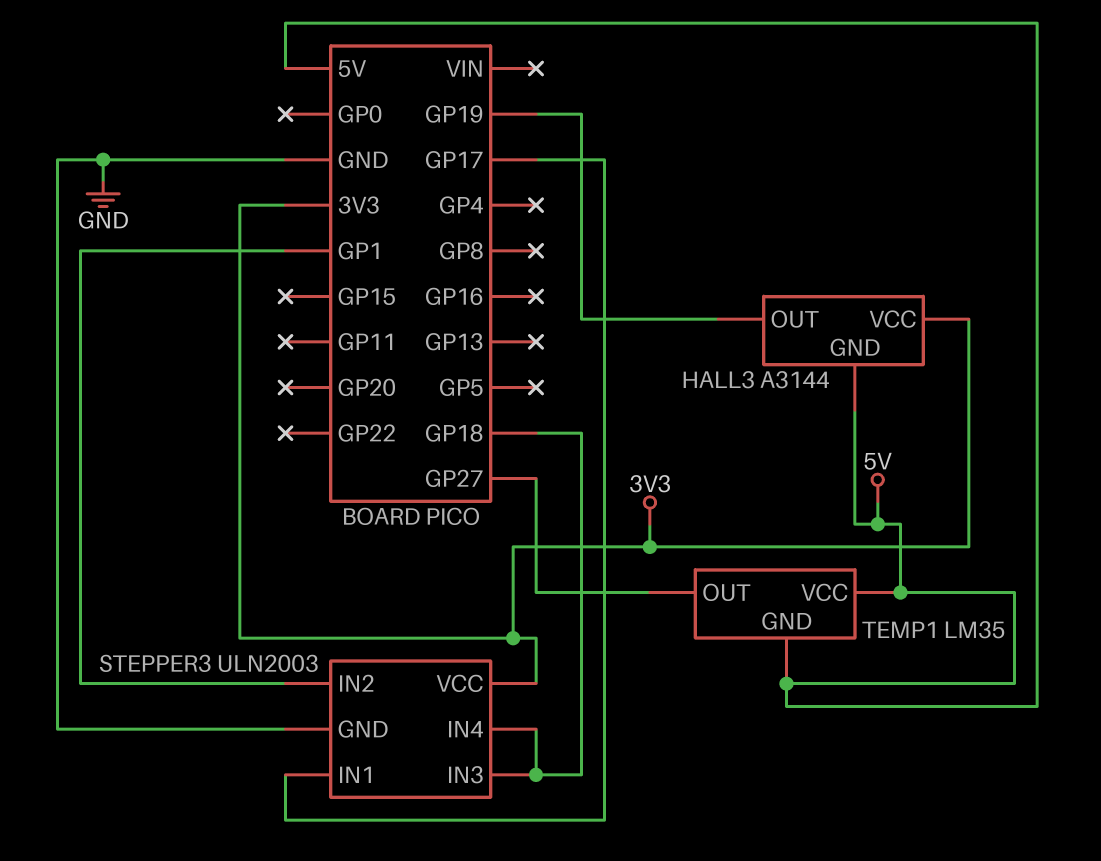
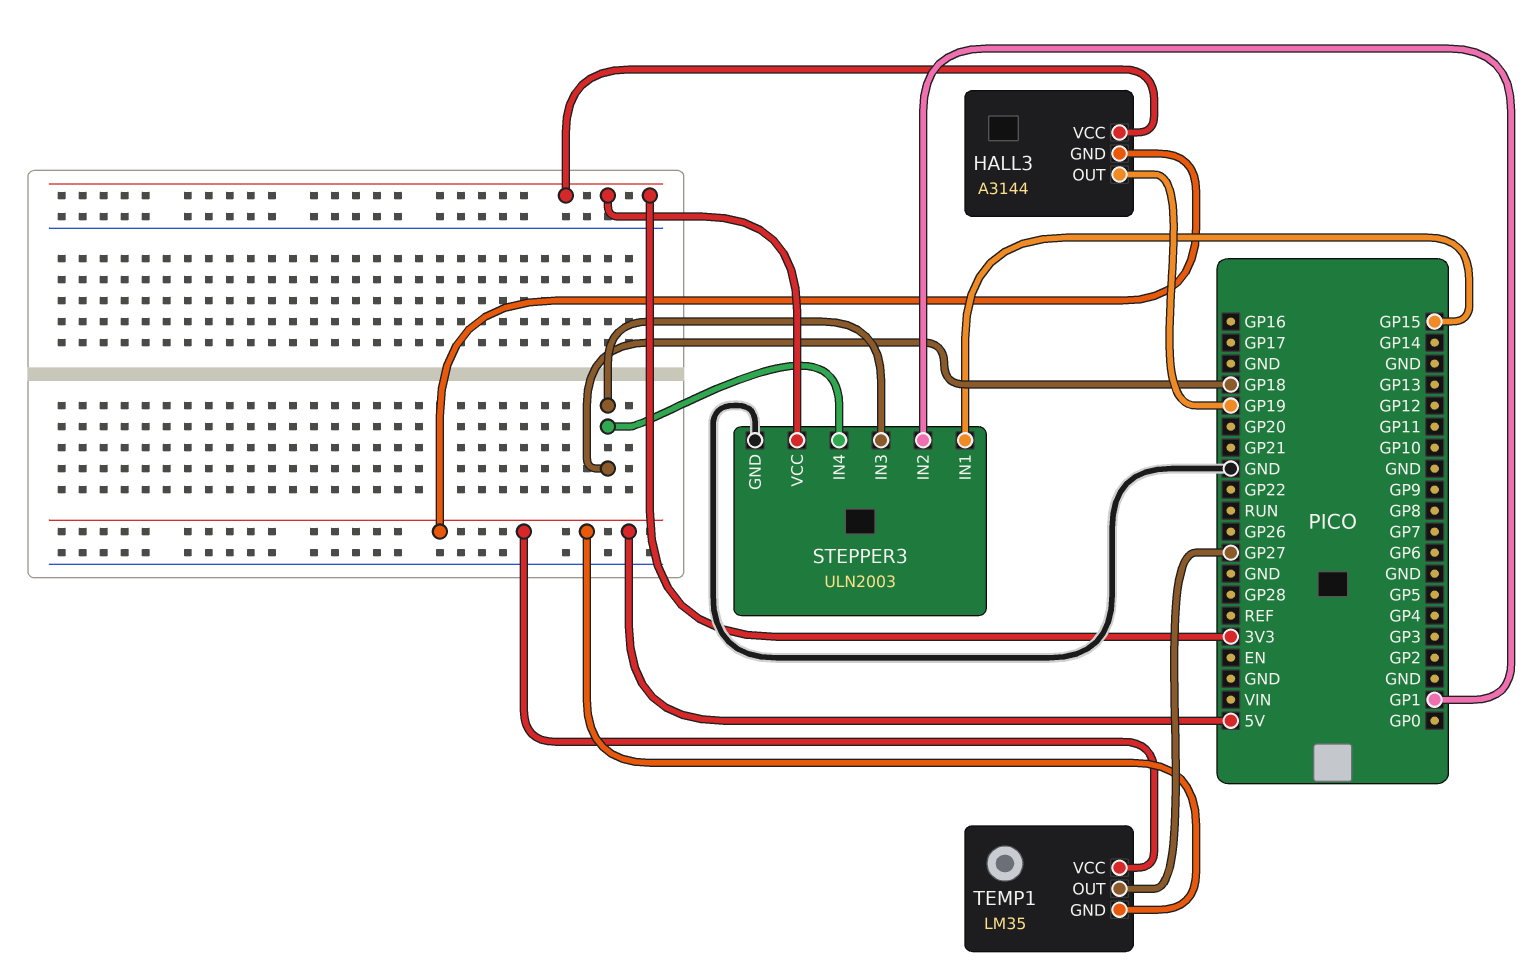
STEPPER3 pin IN1: GP17 -> GP15

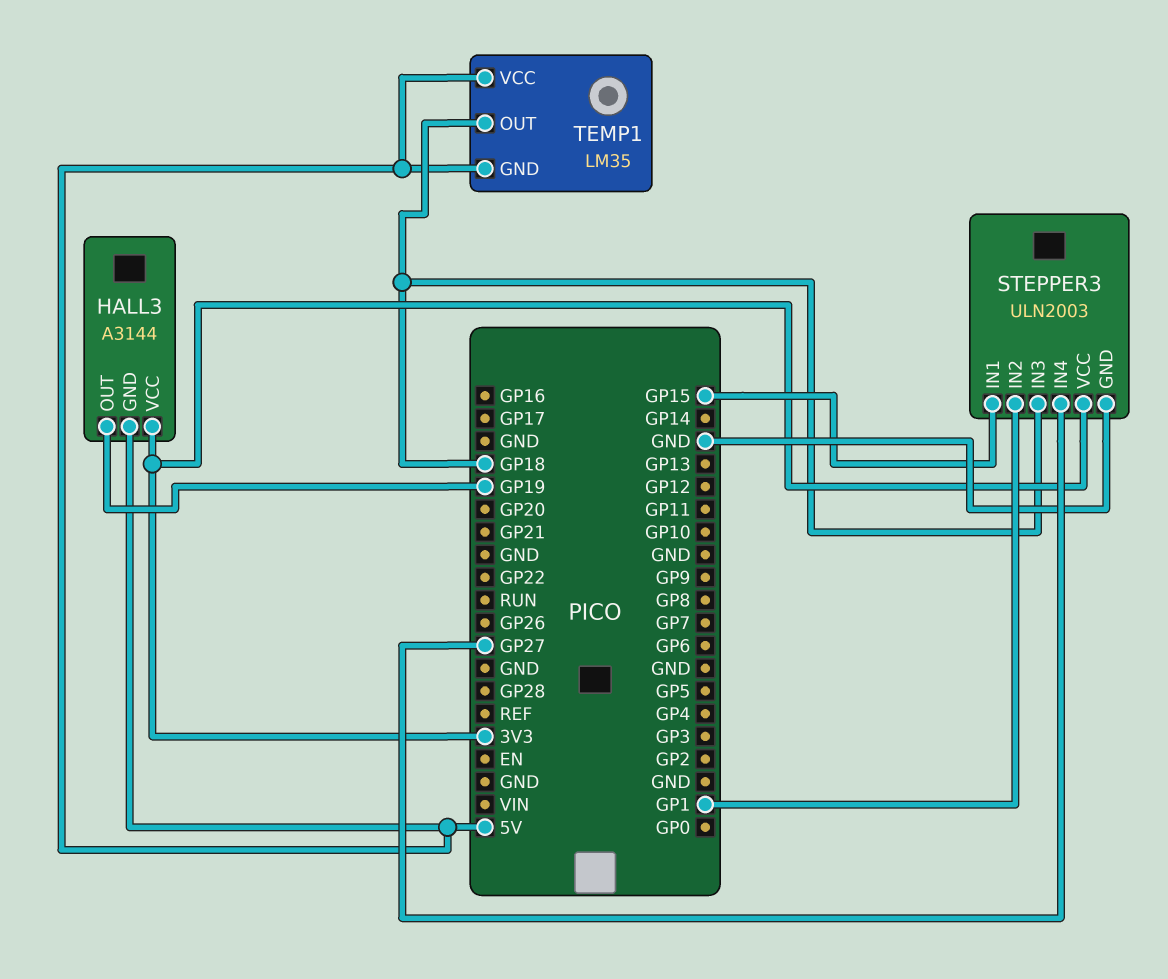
STEPPER3 pin IN4: GP18 -> GP27
TEMP1 pin OUT: GP27 -> GP18

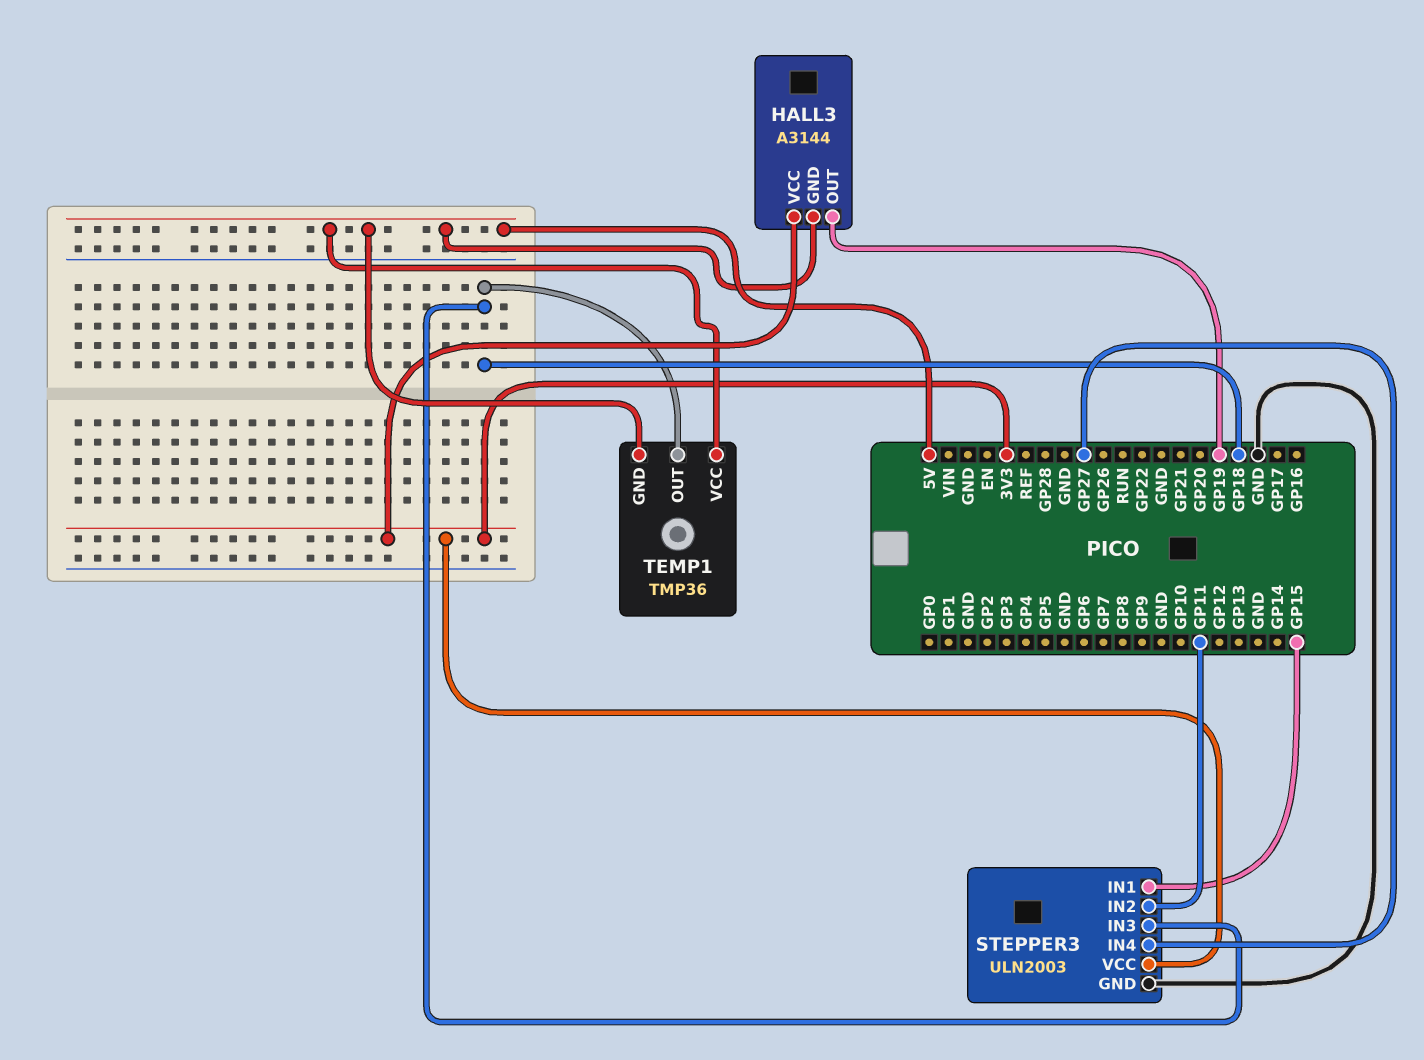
STEPPER3 pin IN2: GP1 -> GP11
TEMP1: LM35 -> TMP36

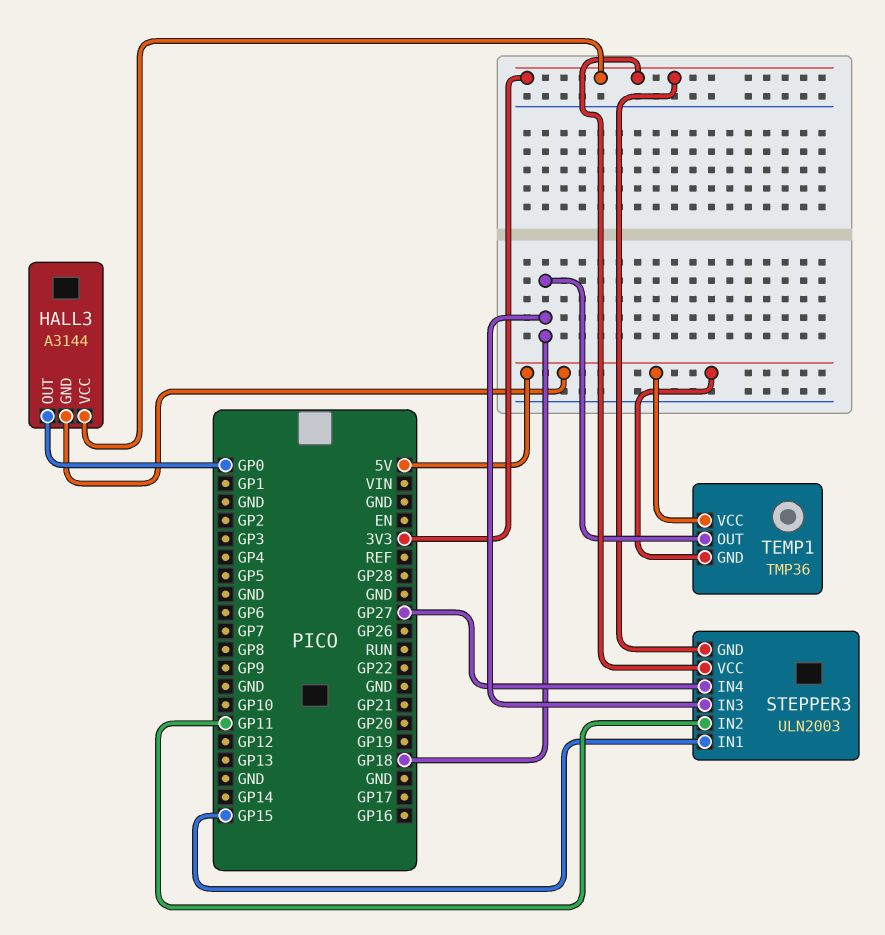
HALL3 pin OUT: GP19 -> GP0
STEPPER3 pin GND: GND -> 3V3

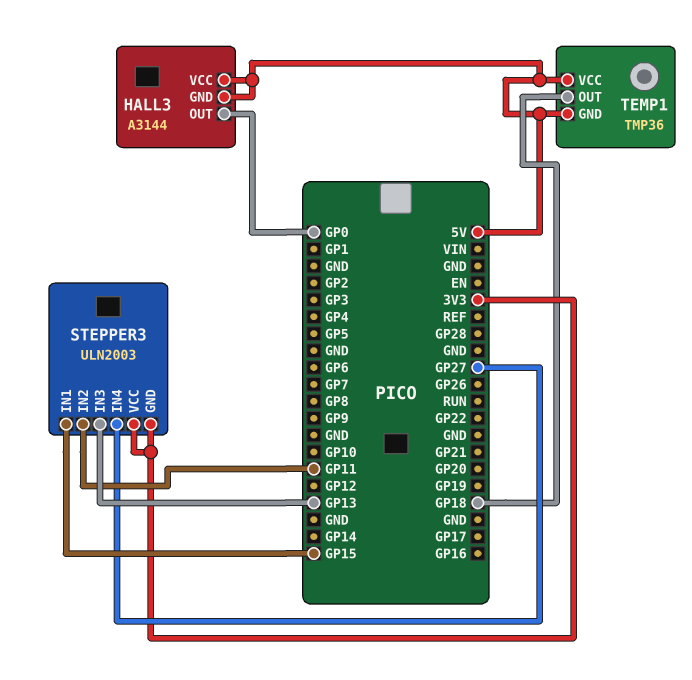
HALL3 pin VCC: 3V3 -> 5V
STEPPER3 pin IN3: GP18 -> GP13

